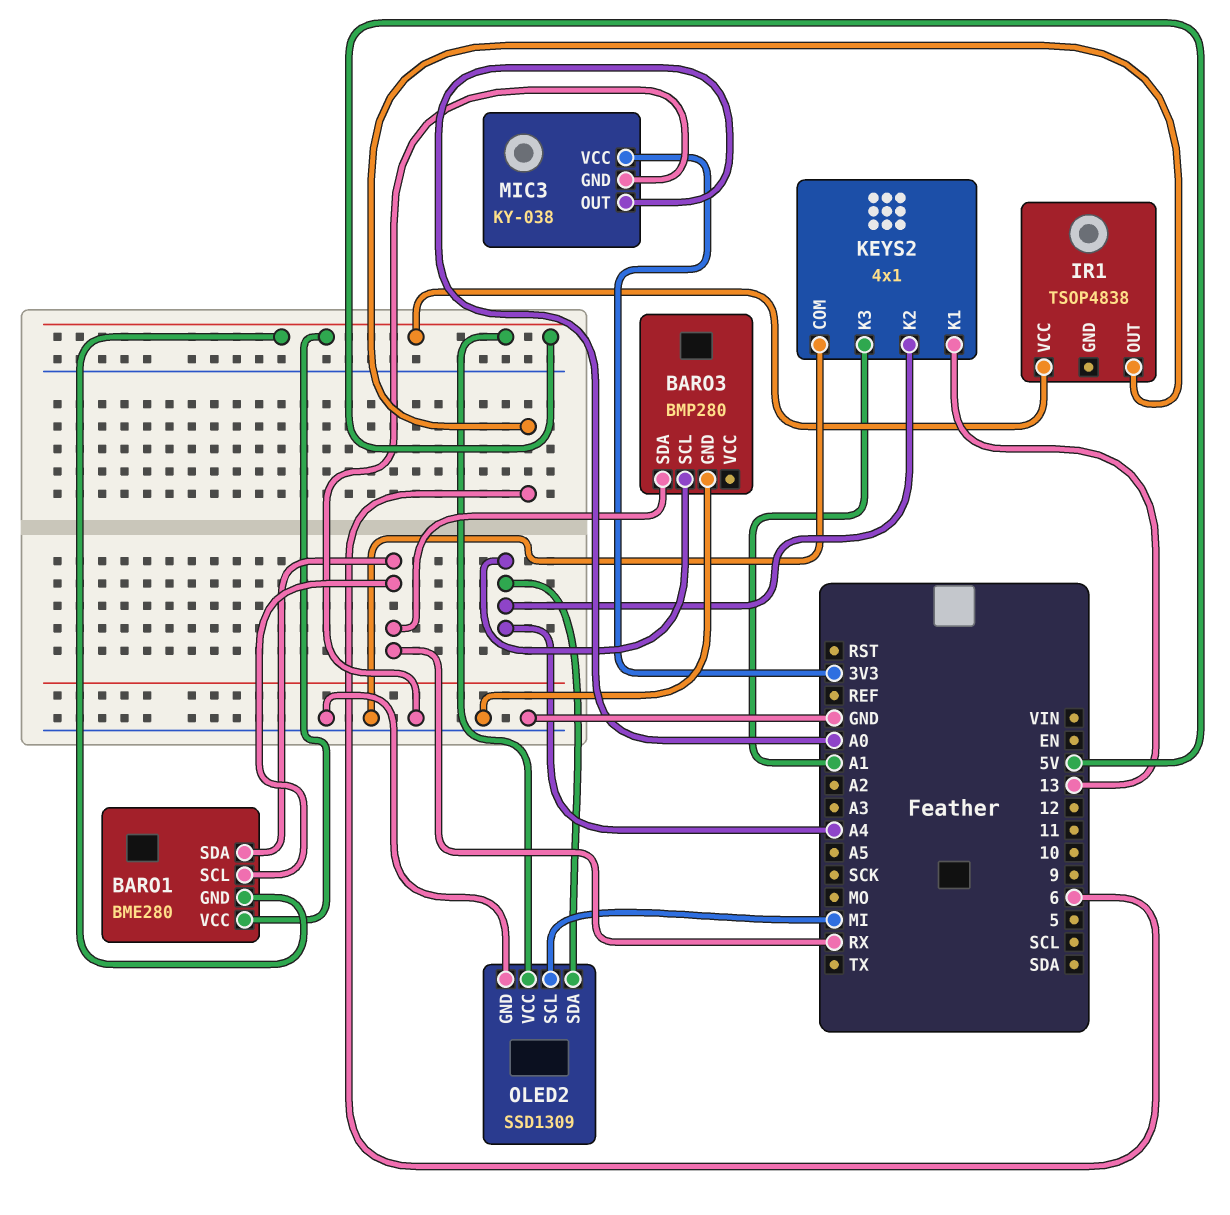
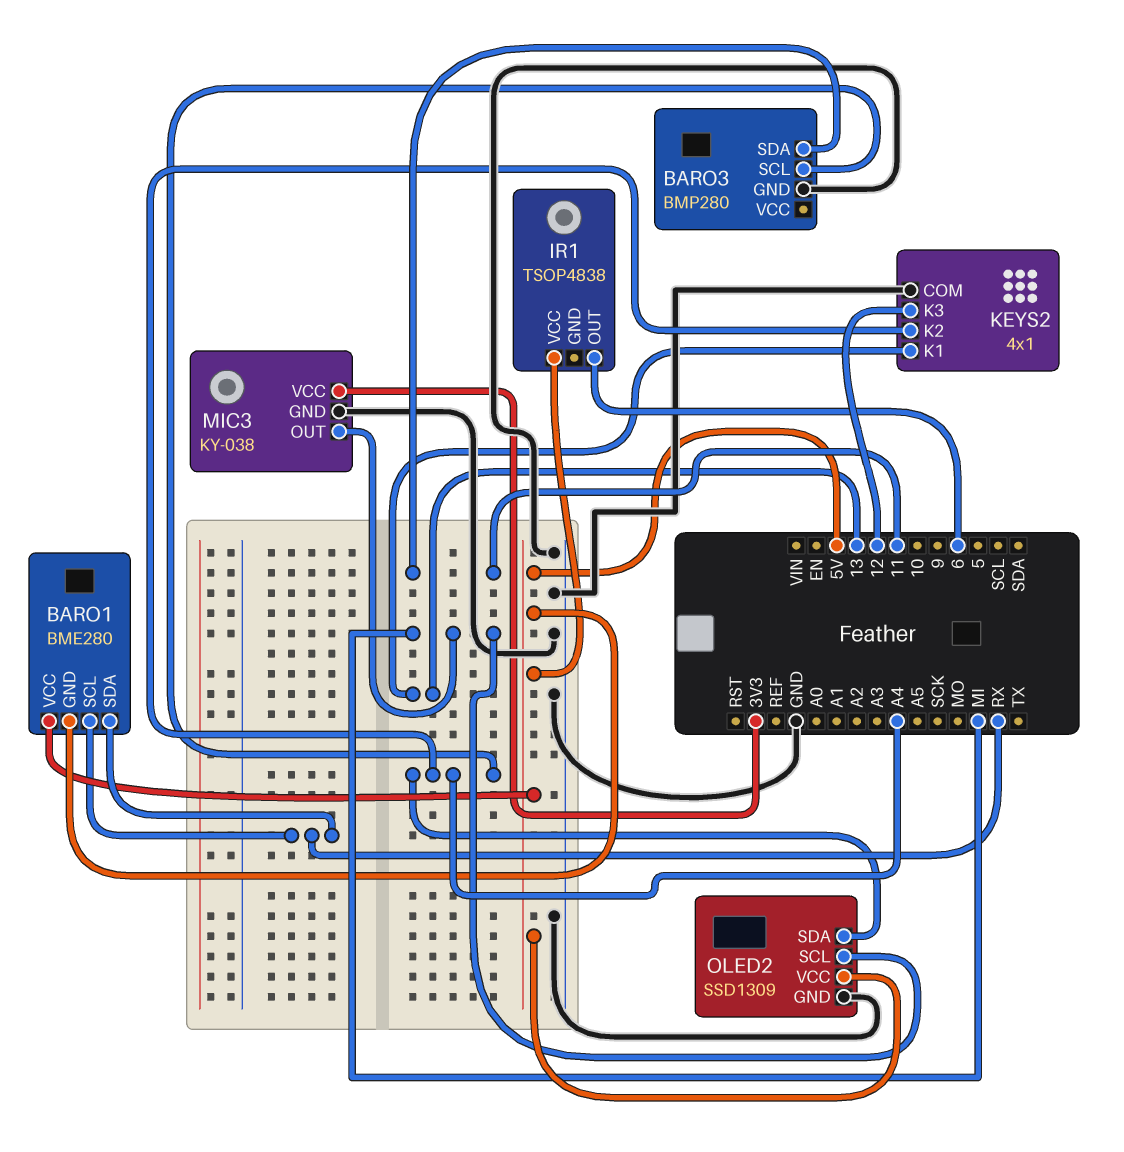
BARO3 pin SDA: RX -> 11
KEYS2 pin K3: A1 -> 12
MIC3 pin OUT: A0 -> MI

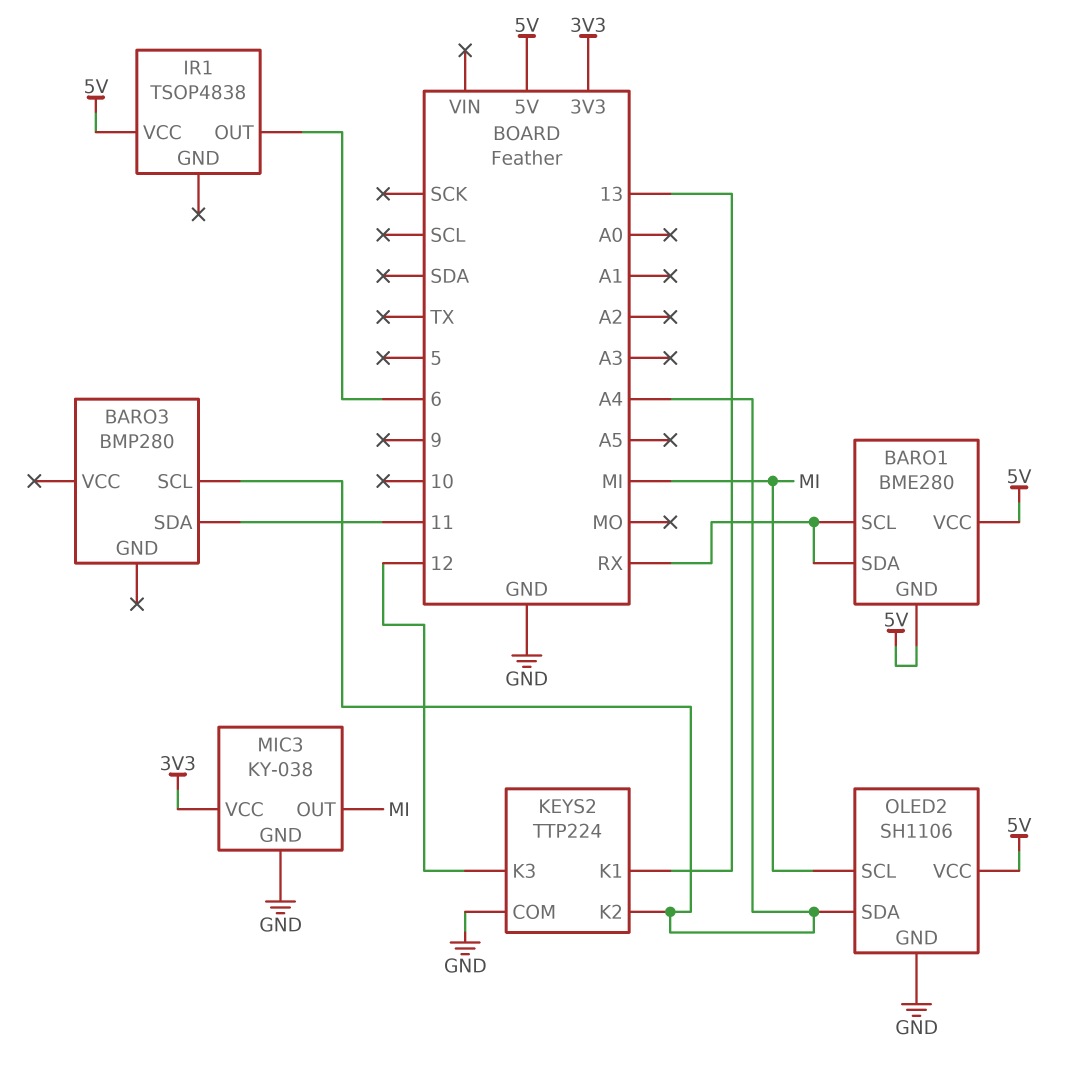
BARO3 pin GND: GND -> none
KEYS2: 4x1 -> TTP224
OLED2: SSD1309 -> SH1106

